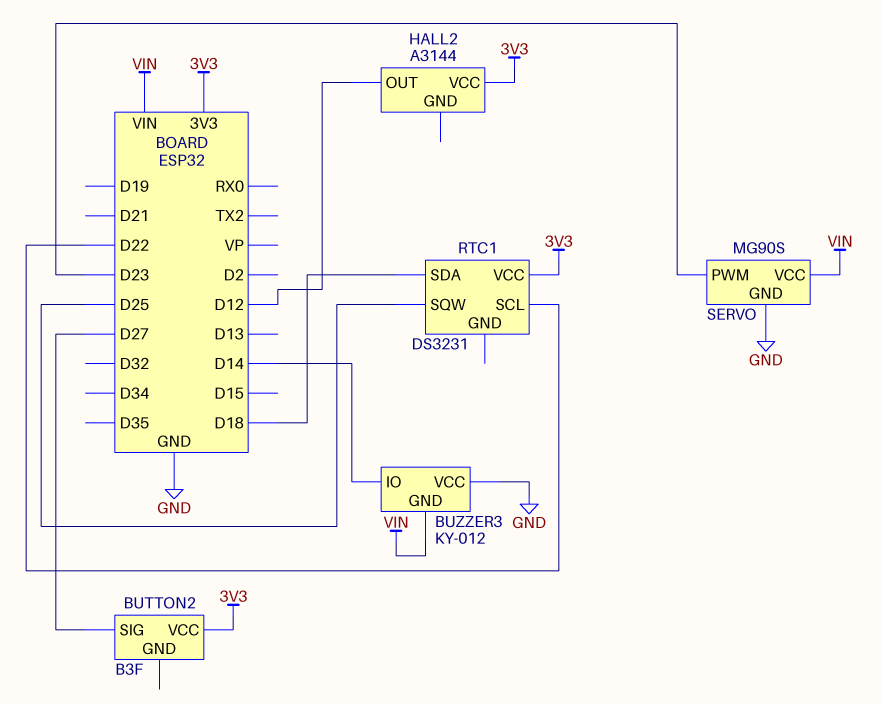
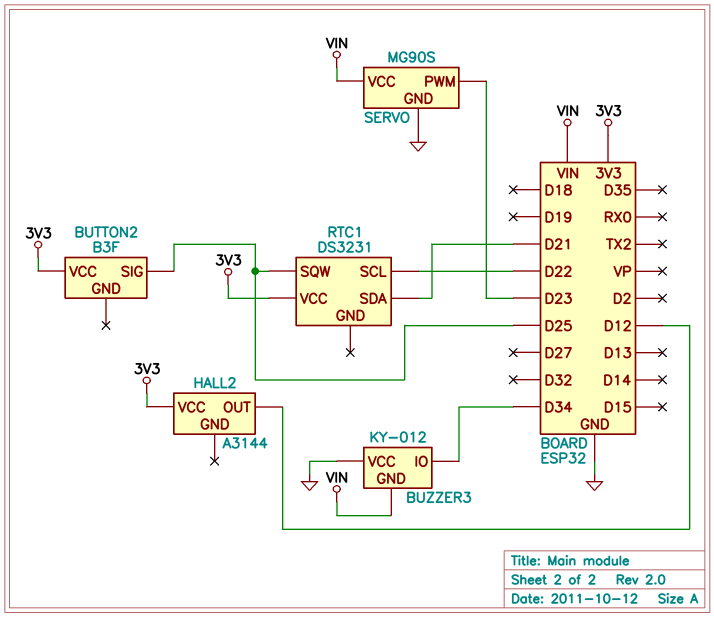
BUTTON2 pin SIG: D27 -> D25
BUZZER3 pin IO: D14 -> D34
RTC1 pin SDA: D18 -> D21

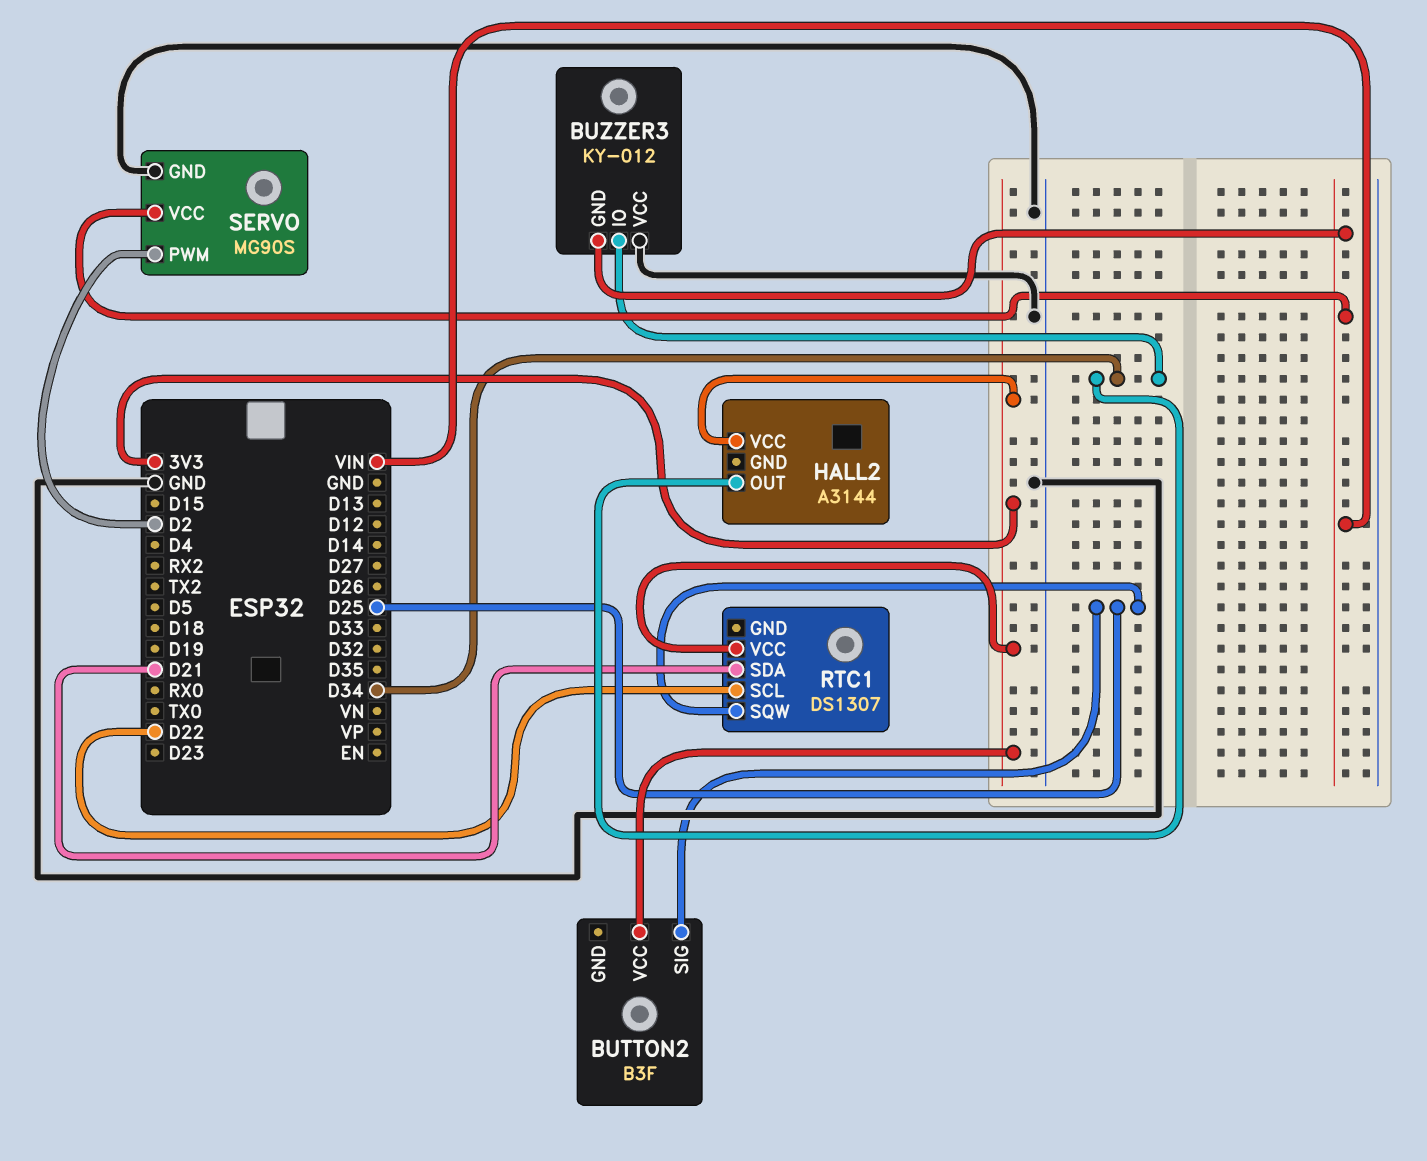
HALL2 pin OUT: D12 -> D34
RTC1: DS3231 -> DS1307
SERVO pin PWM: D23 -> D2

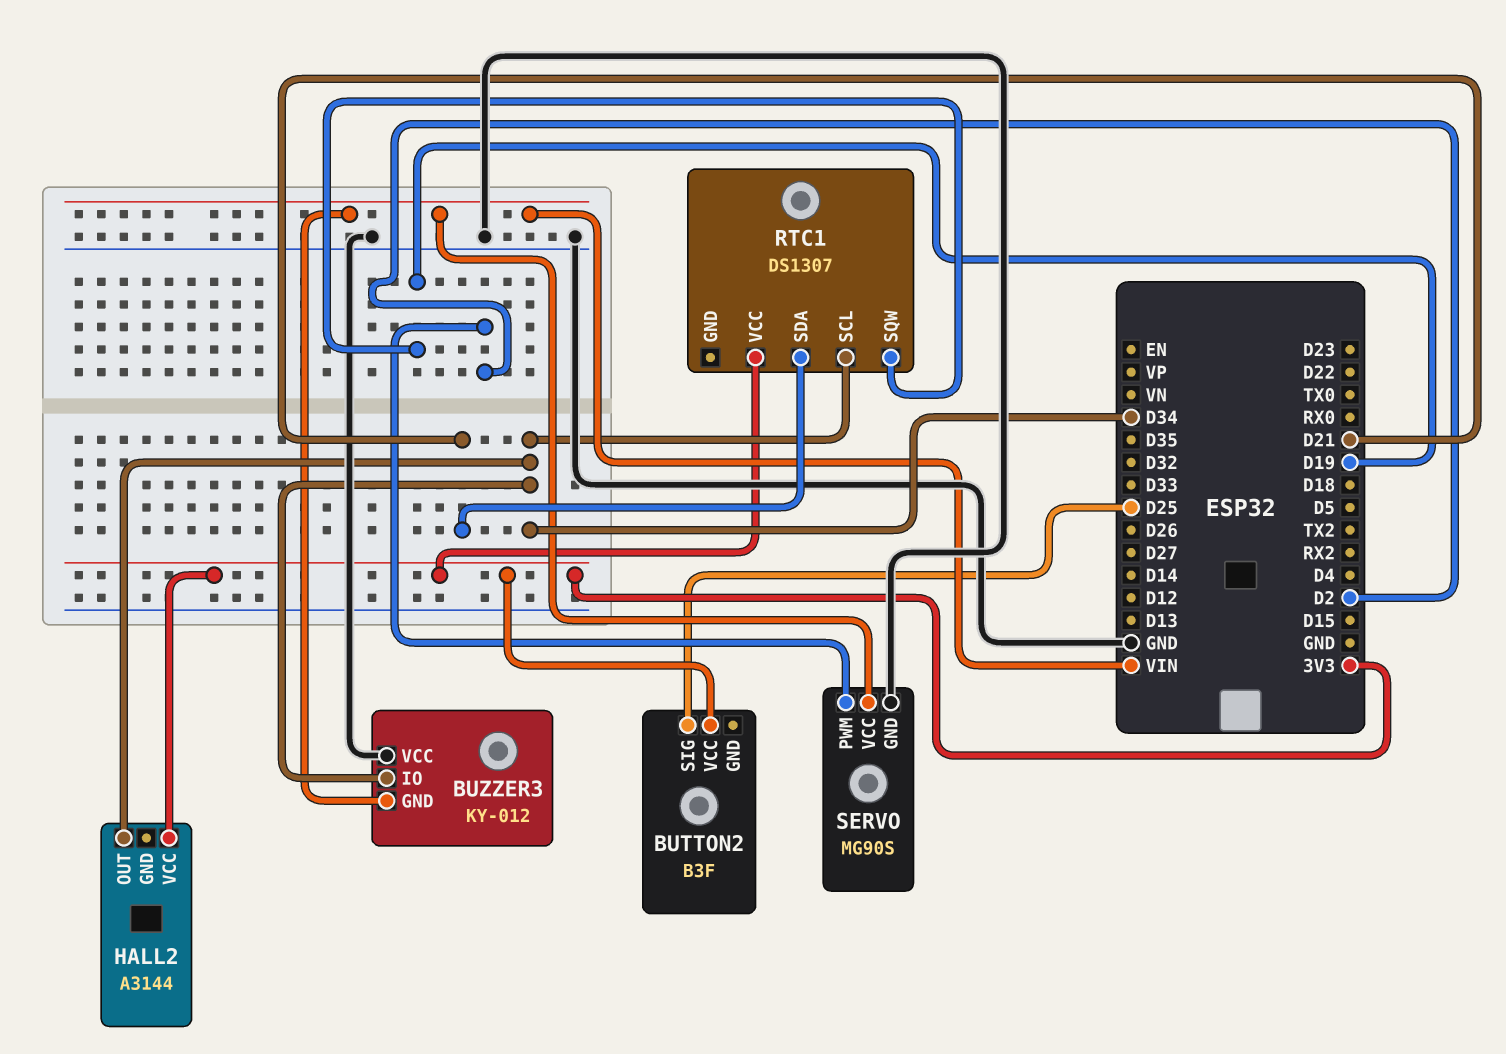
RTC1 pin SCL: D22 -> D34
RTC1 pin SQW: D25 -> D19

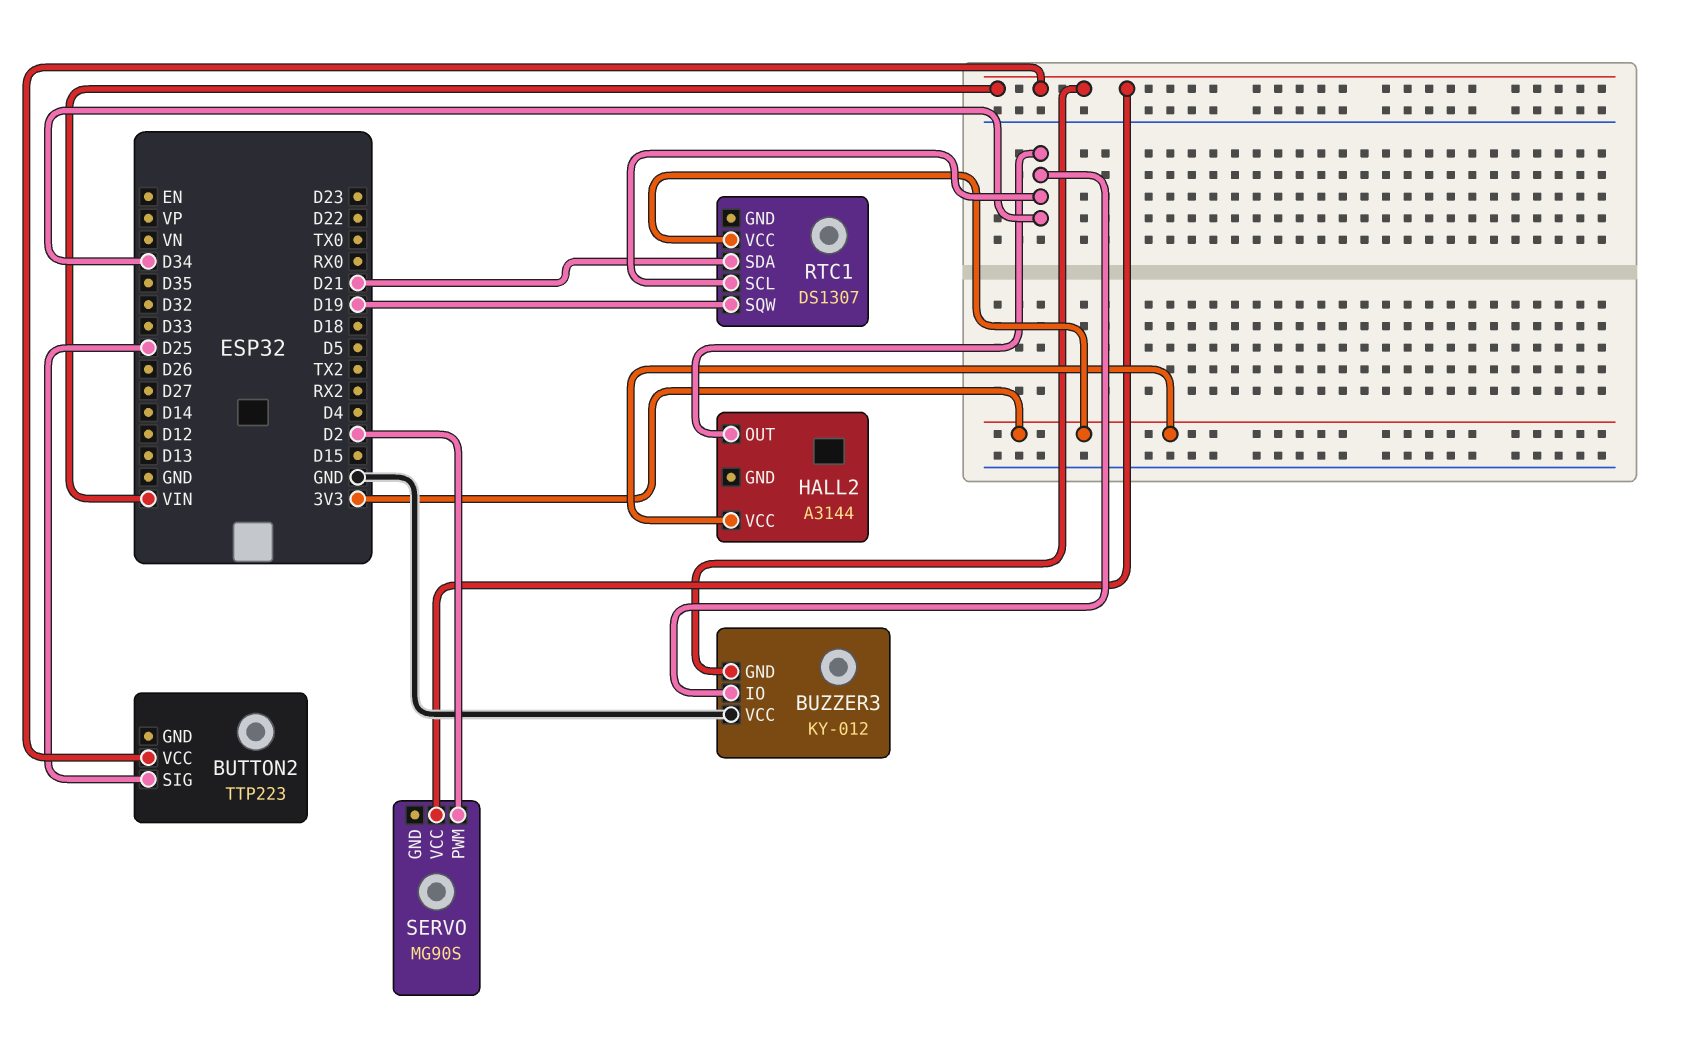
BUTTON2: B3F -> TTP223
BUTTON2 pin VCC: 3V3 -> VIN
SERVO pin GND: GND -> none

